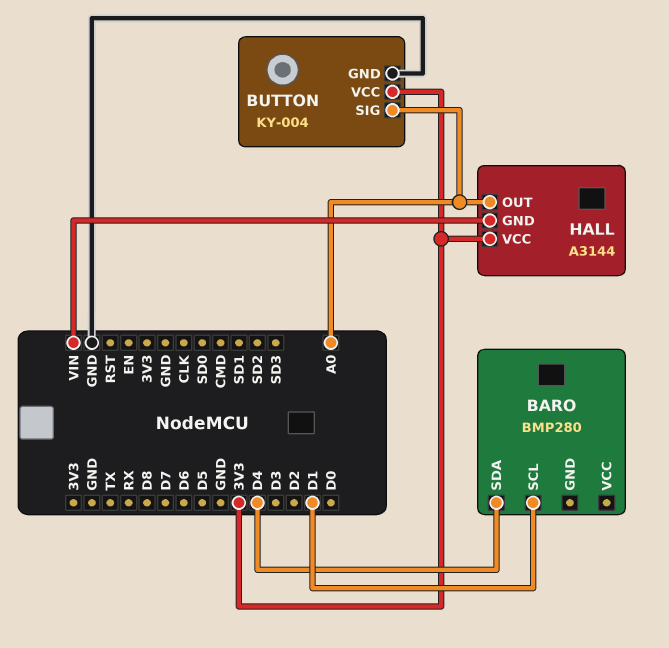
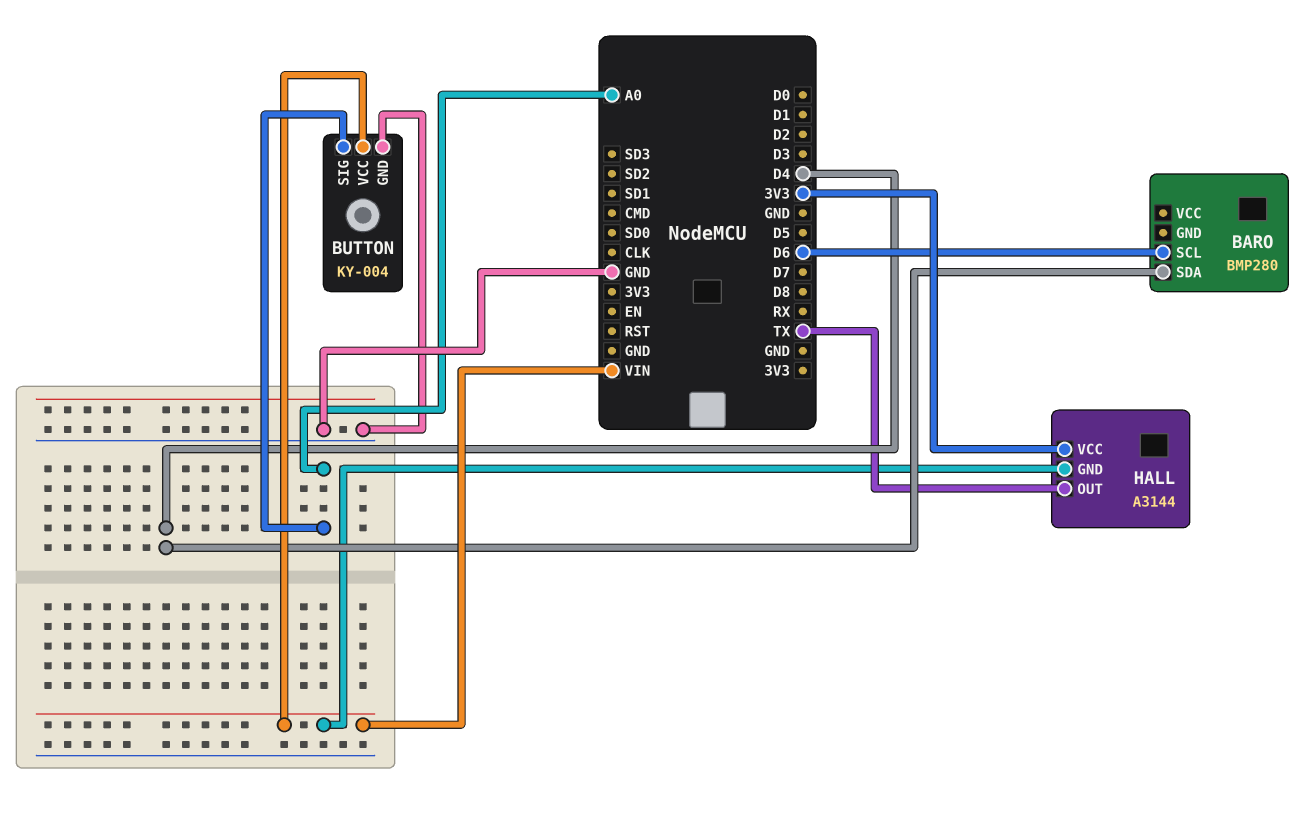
BARO pin SCL: D1 -> D6
BUTTON pin VCC: 3V3 -> VIN
HALL pin OUT: A0 -> TX

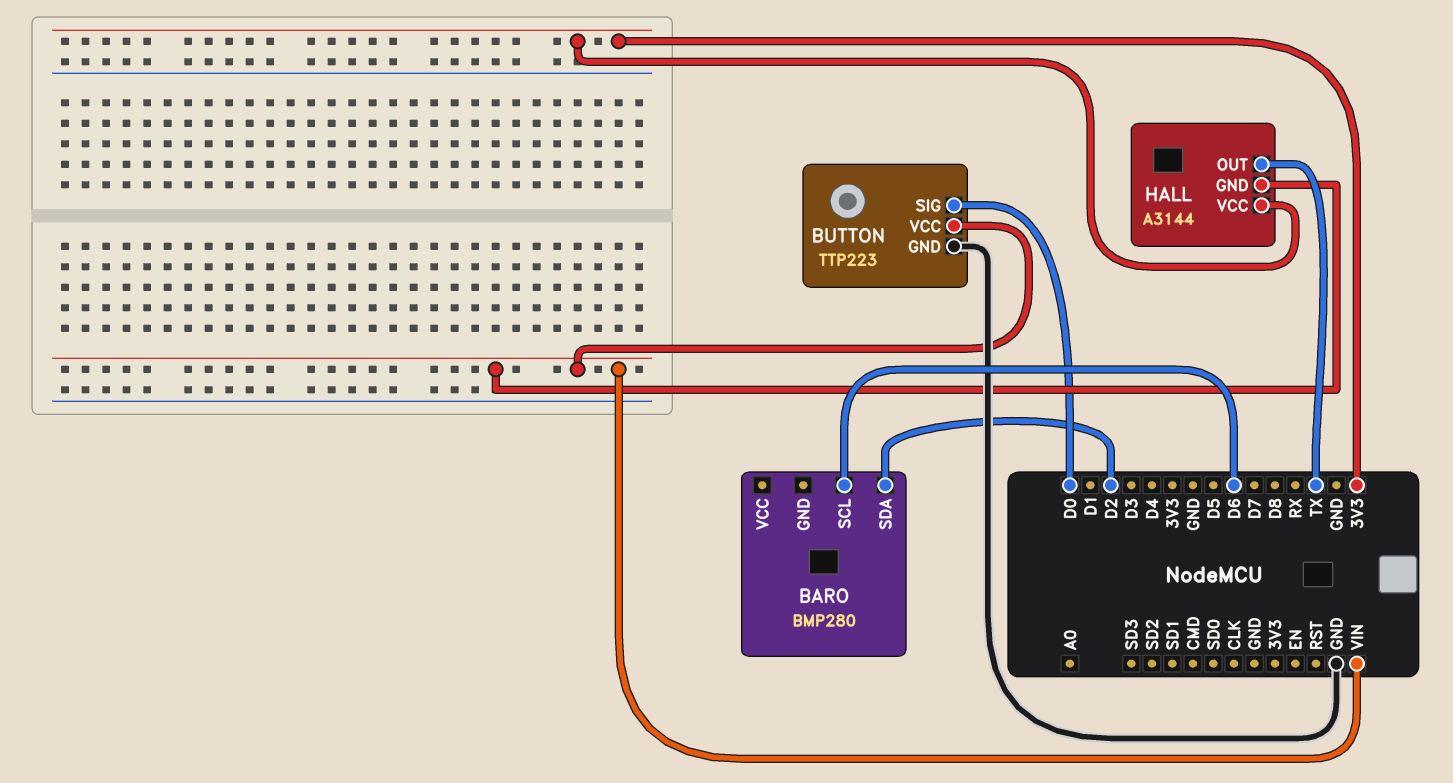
BARO pin SDA: D4 -> D2
BUTTON: KY-004 -> TTP223
BUTTON pin SIG: A0 -> D0

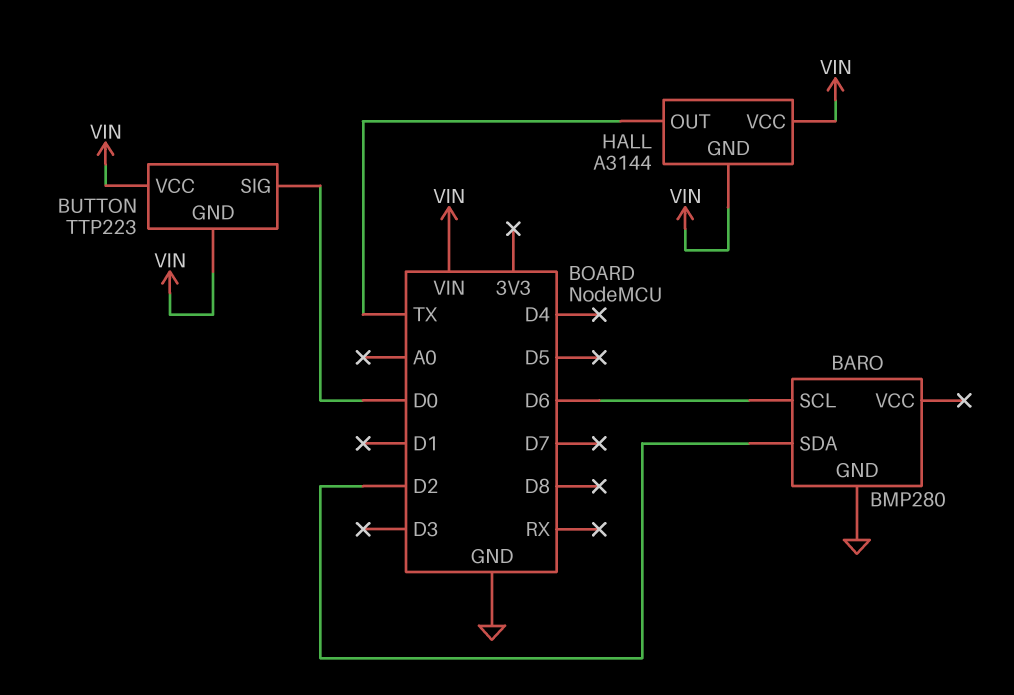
BARO pin GND: none -> GND
BUTTON pin GND: GND -> VIN
HALL pin VCC: 3V3 -> VIN

